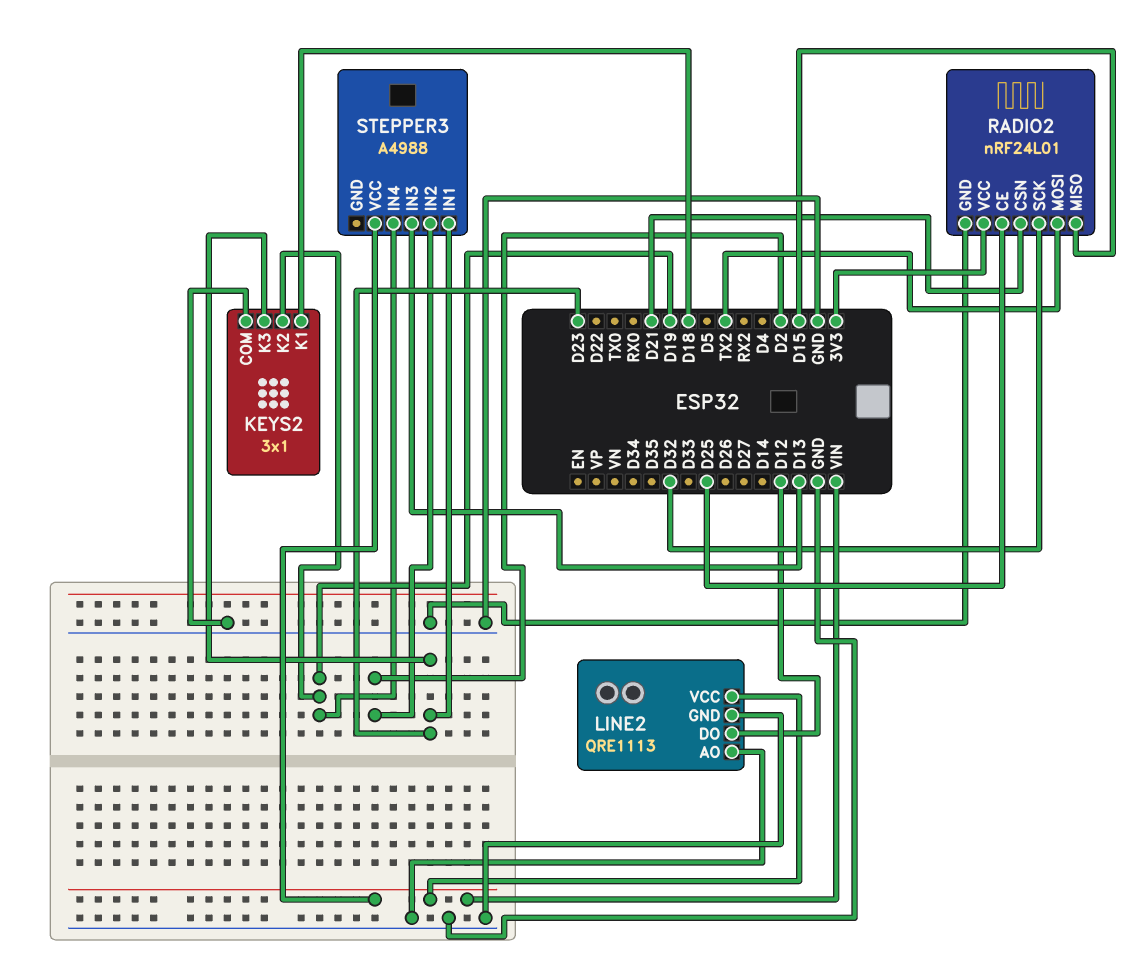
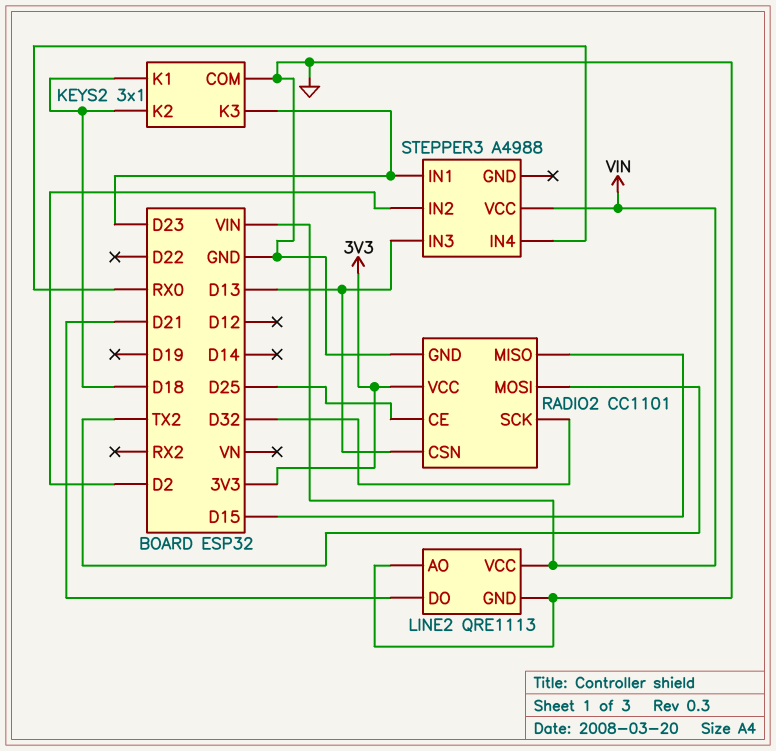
KEYS2 pin K2: D19 -> D18
LINE2 pin DO: D12 -> D21
RADIO2: nRF24L01 -> CC1101
RADIO2 pin CSN: D21 -> D13
STEPPER3 pin IN4: D19 -> RX0

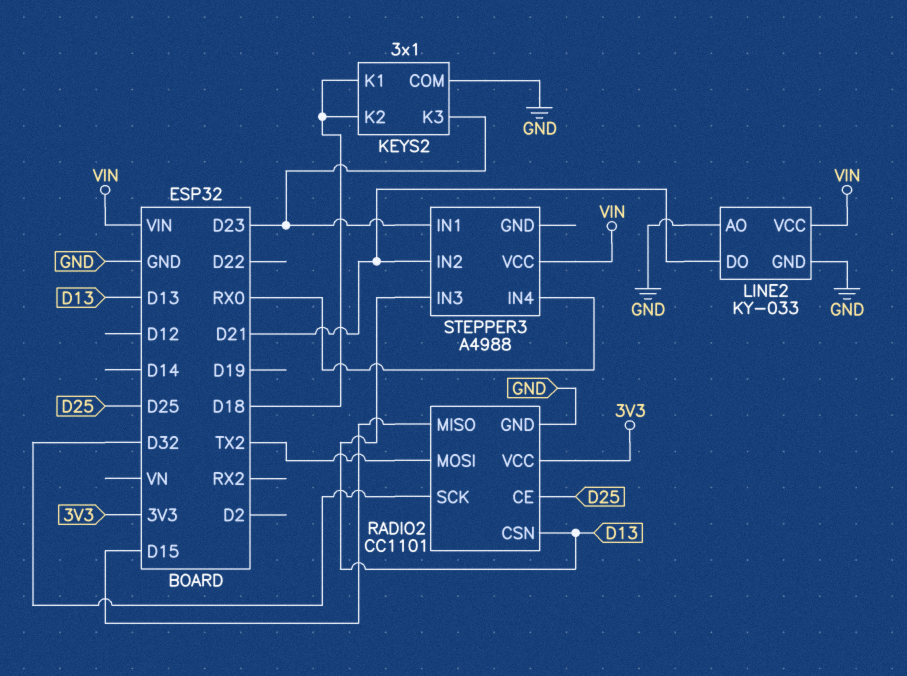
LINE2: QRE1113 -> KY-033
STEPPER3 pin IN2: D2 -> D21

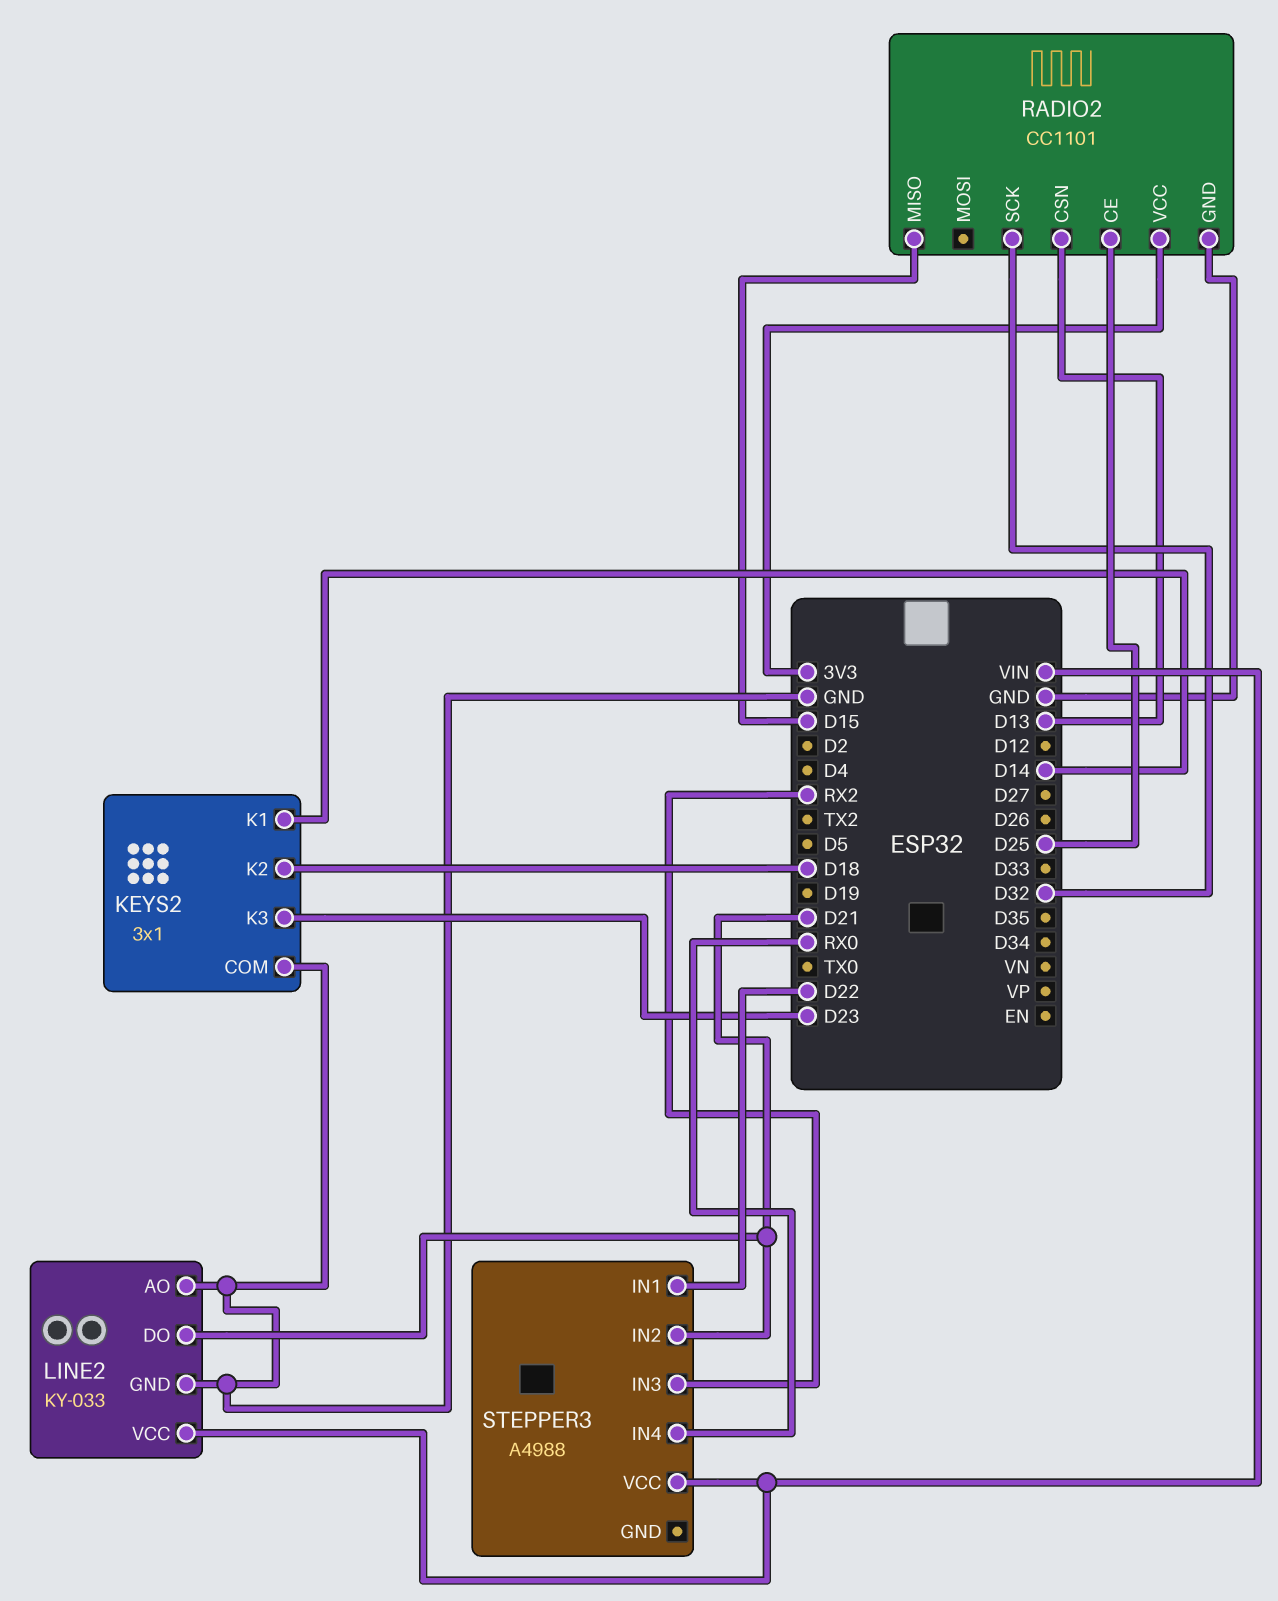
KEYS2 pin K1: D18 -> D14
RADIO2 pin MOSI: TX2 -> none
STEPPER3 pin IN1: D23 -> D22
STEPPER3 pin IN3: D13 -> RX2

